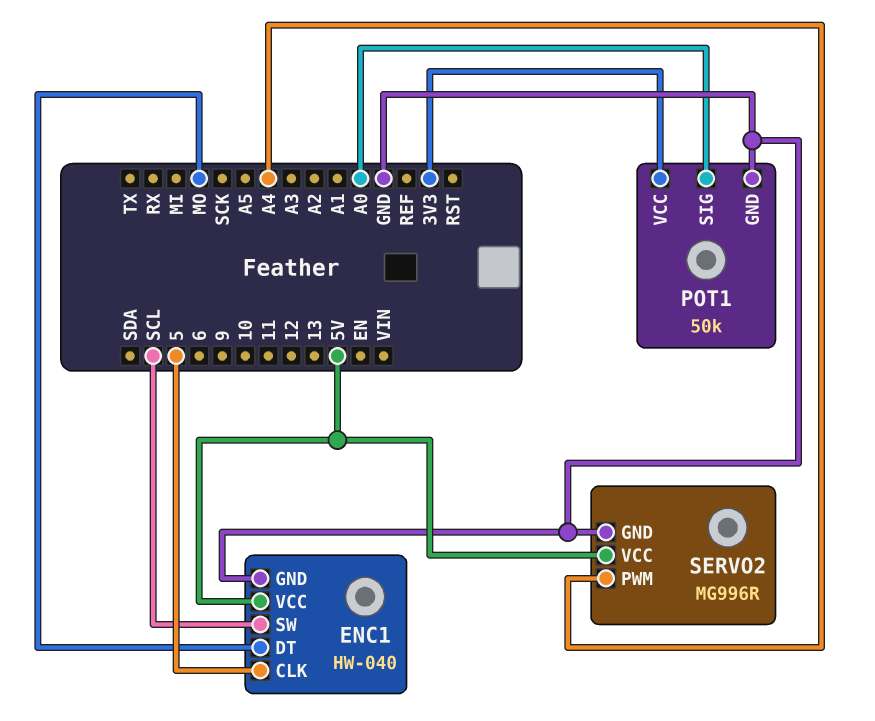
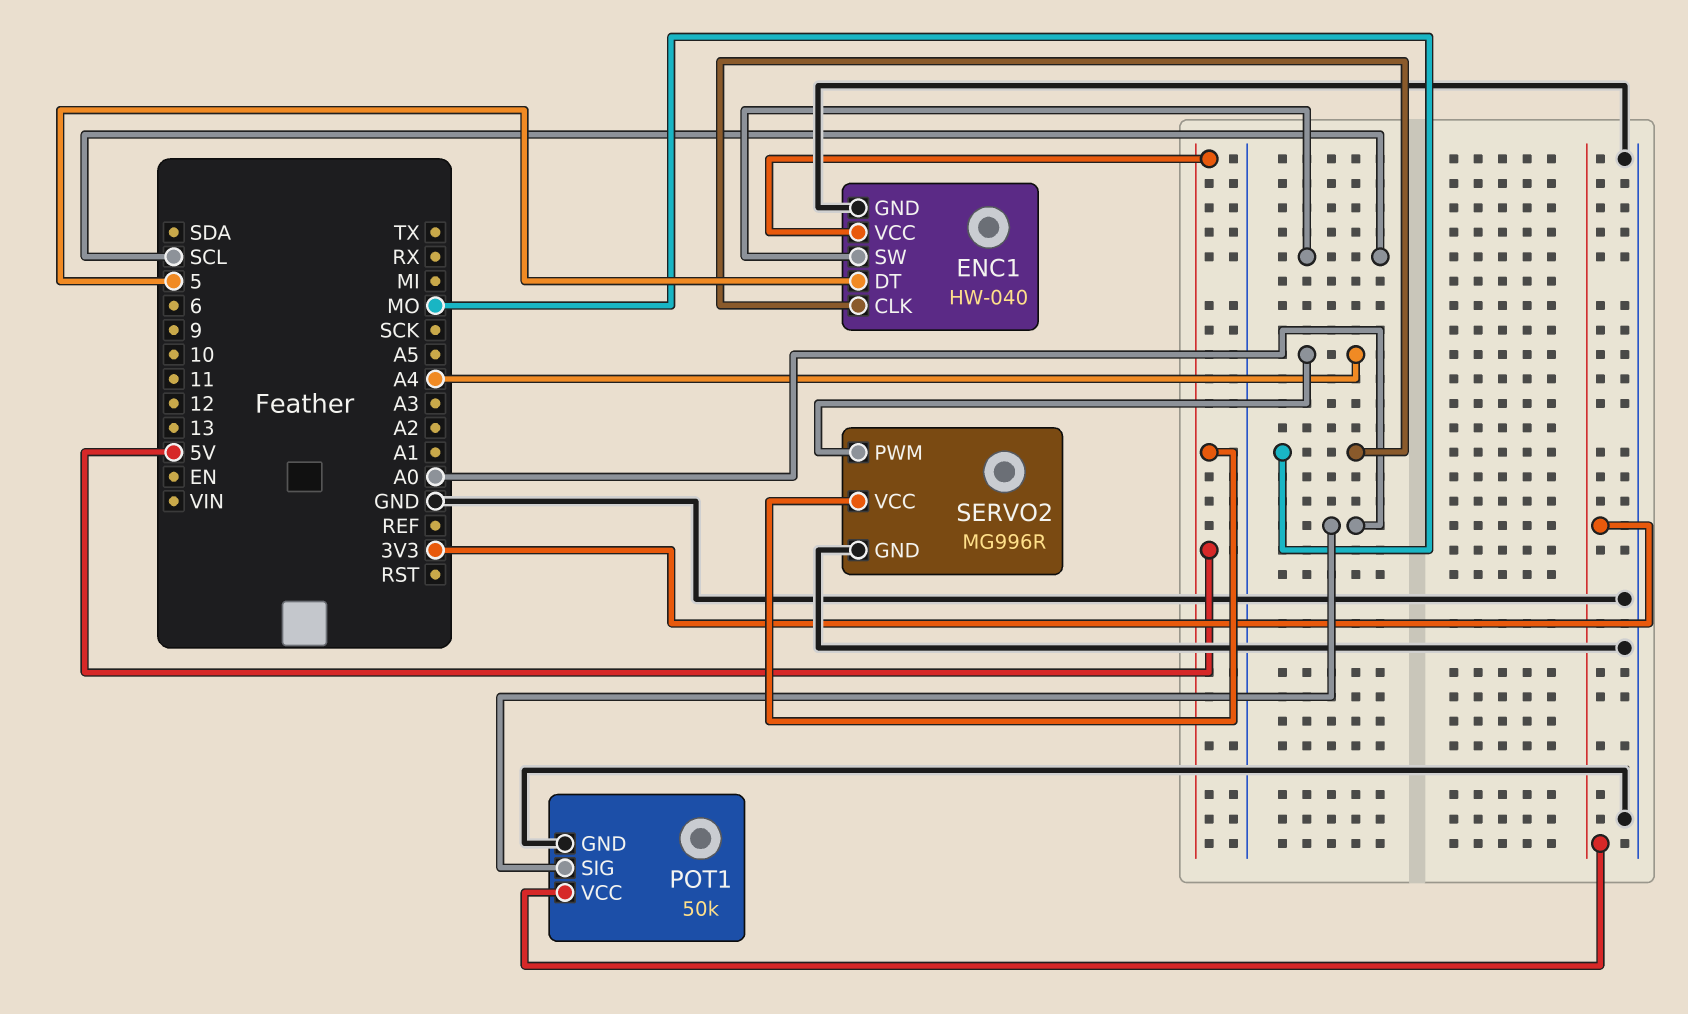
ENC1 pin CLK: 5 -> MO
ENC1 pin DT: MO -> 5

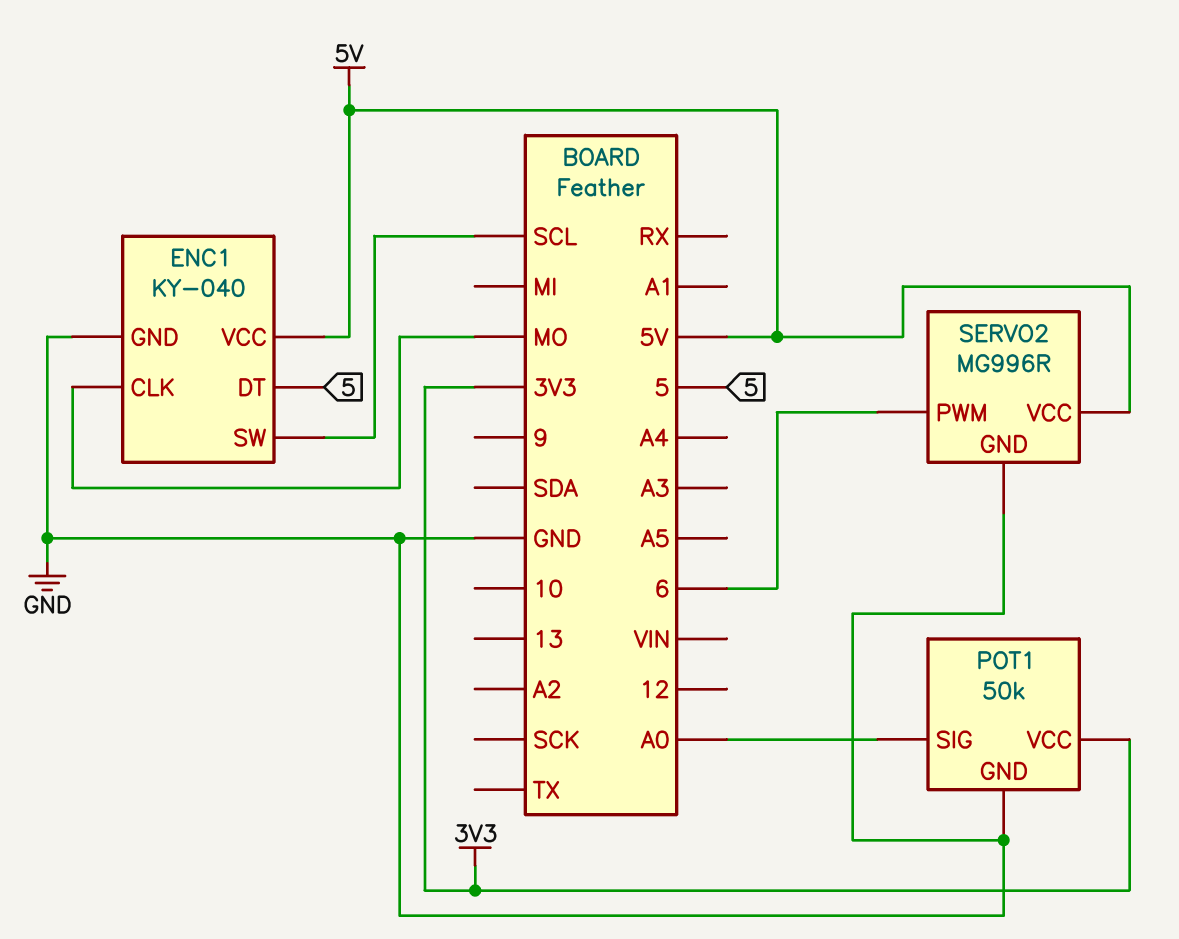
ENC1: HW-040 -> KY-040
SERVO2 pin PWM: A4 -> 6

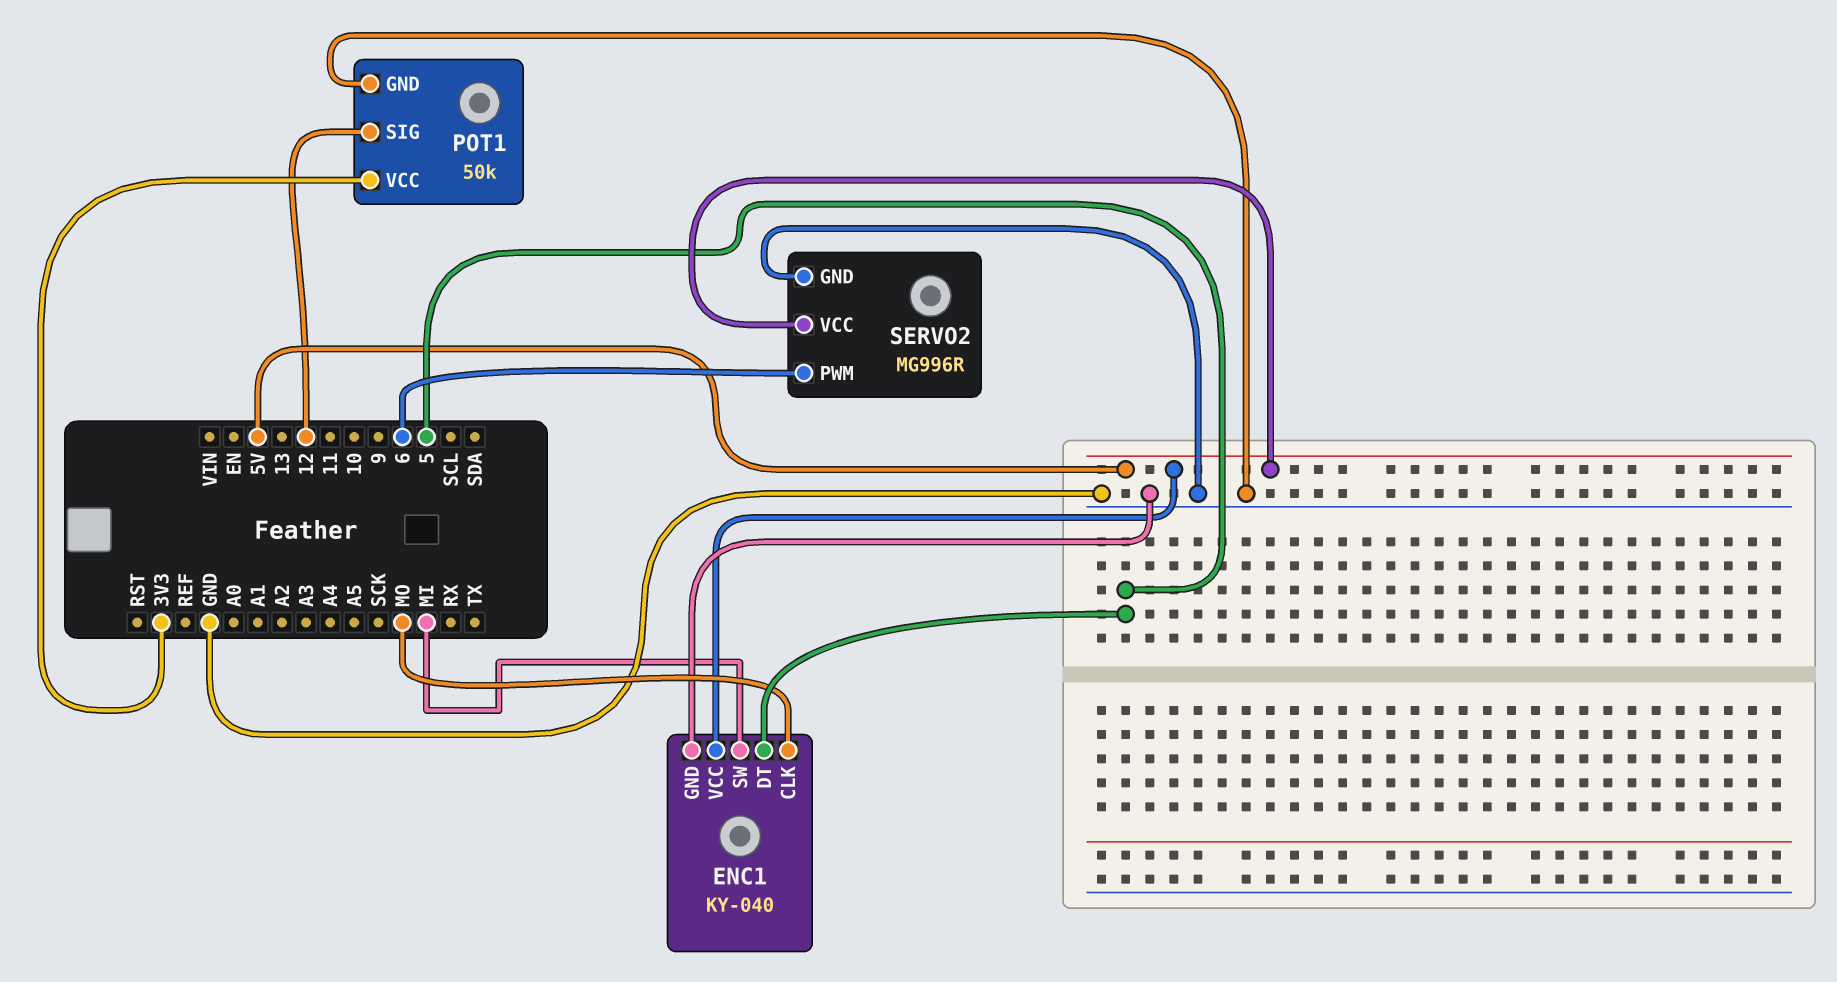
ENC1 pin SW: SCL -> MI
POT1 pin SIG: A0 -> 12

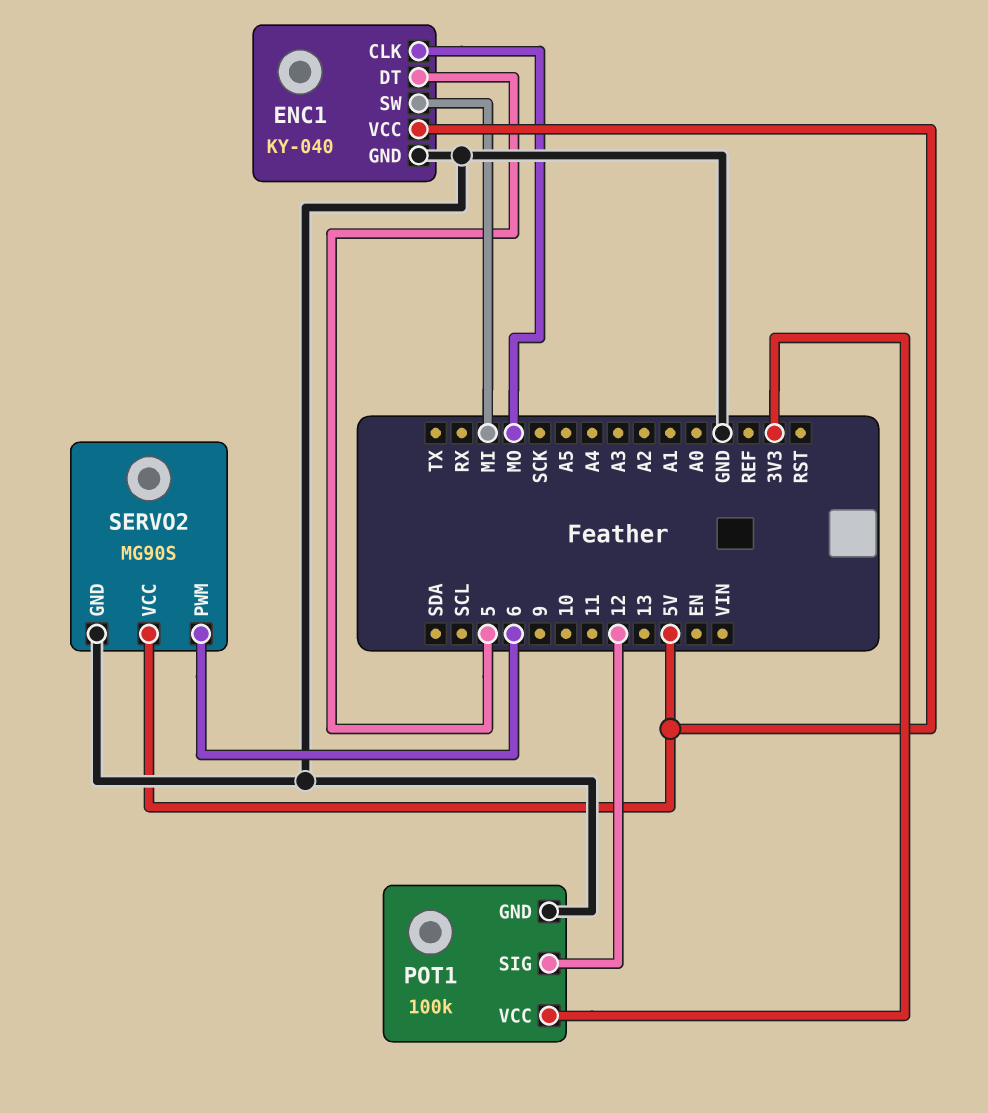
POT1: 50k -> 100k
SERVO2: MG996R -> MG90S

